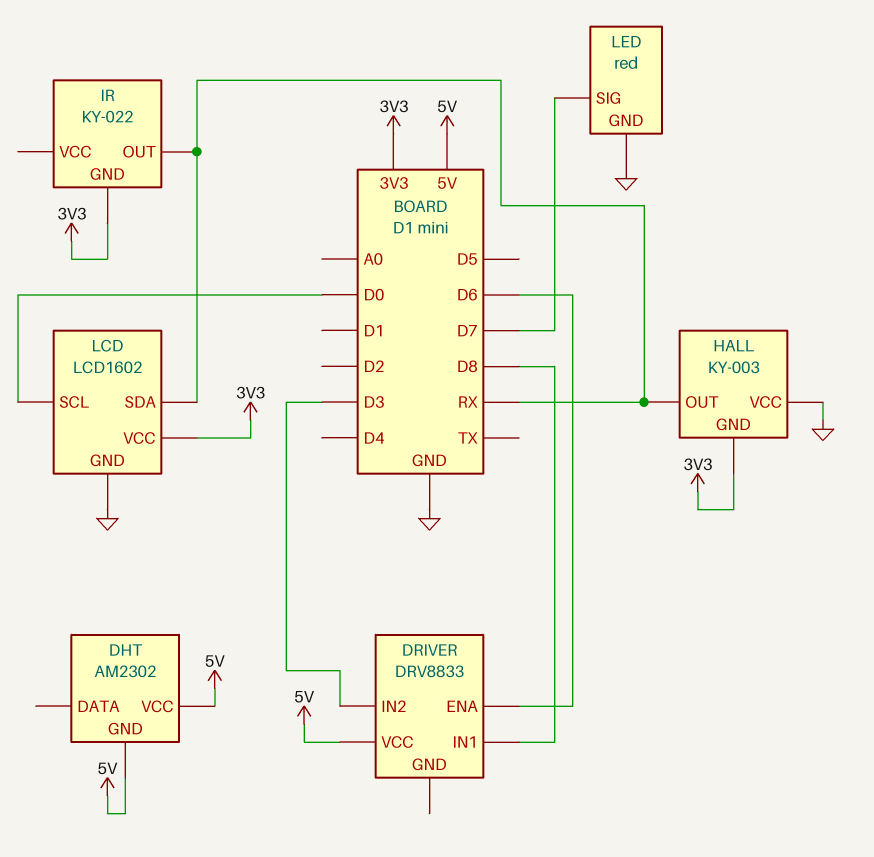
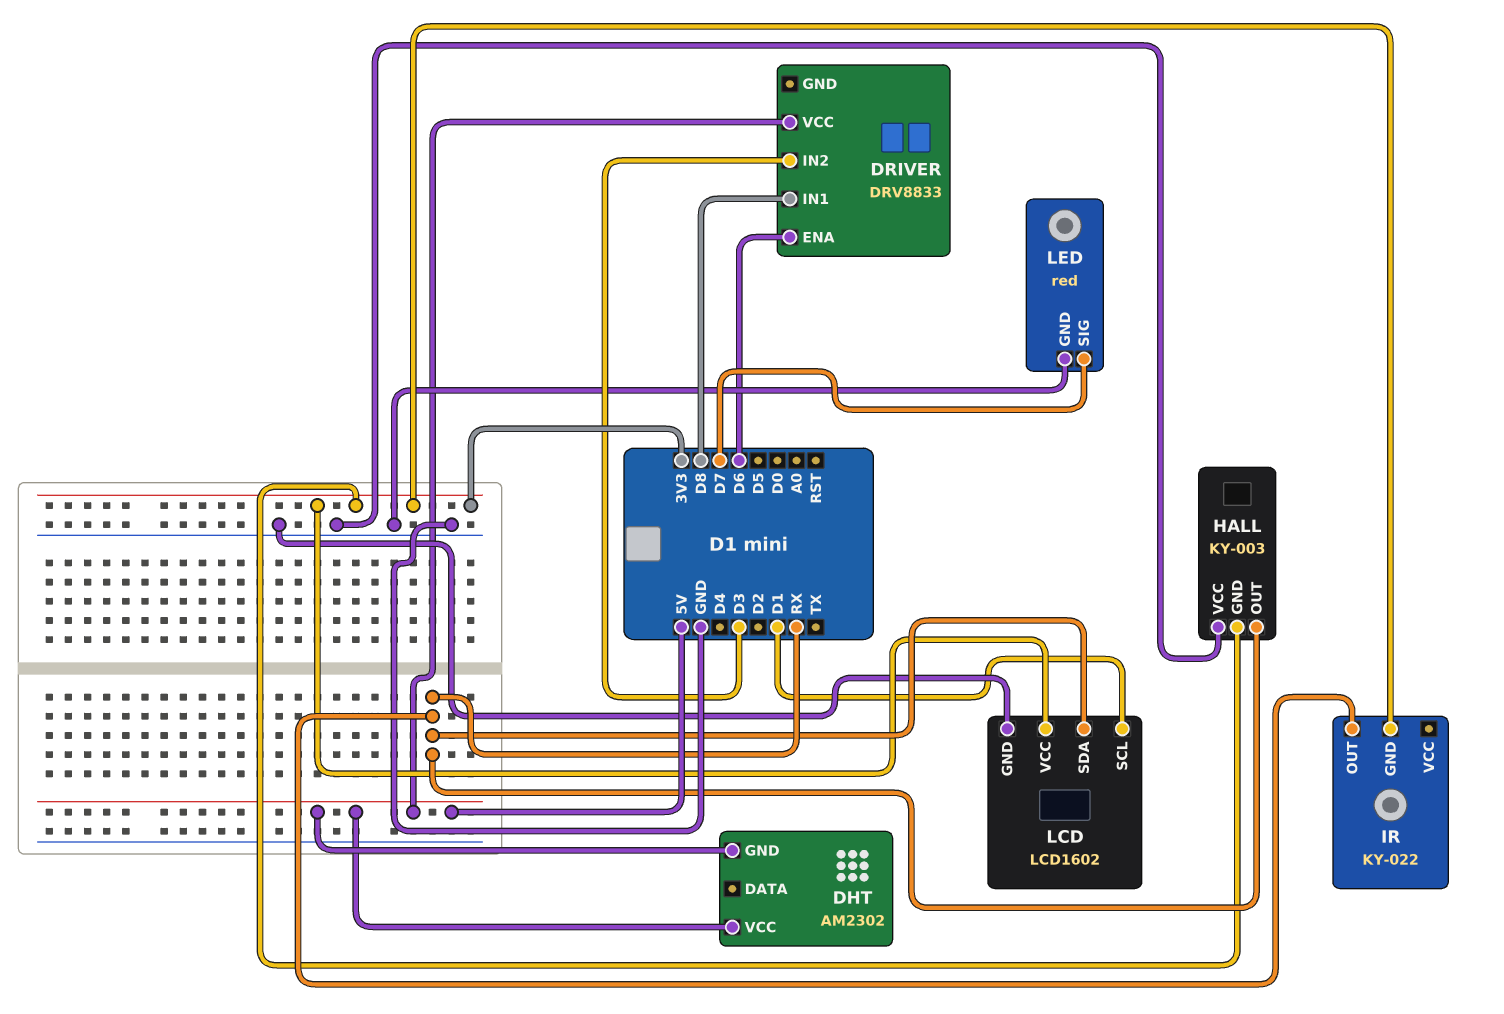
LCD pin SCL: D0 -> D1

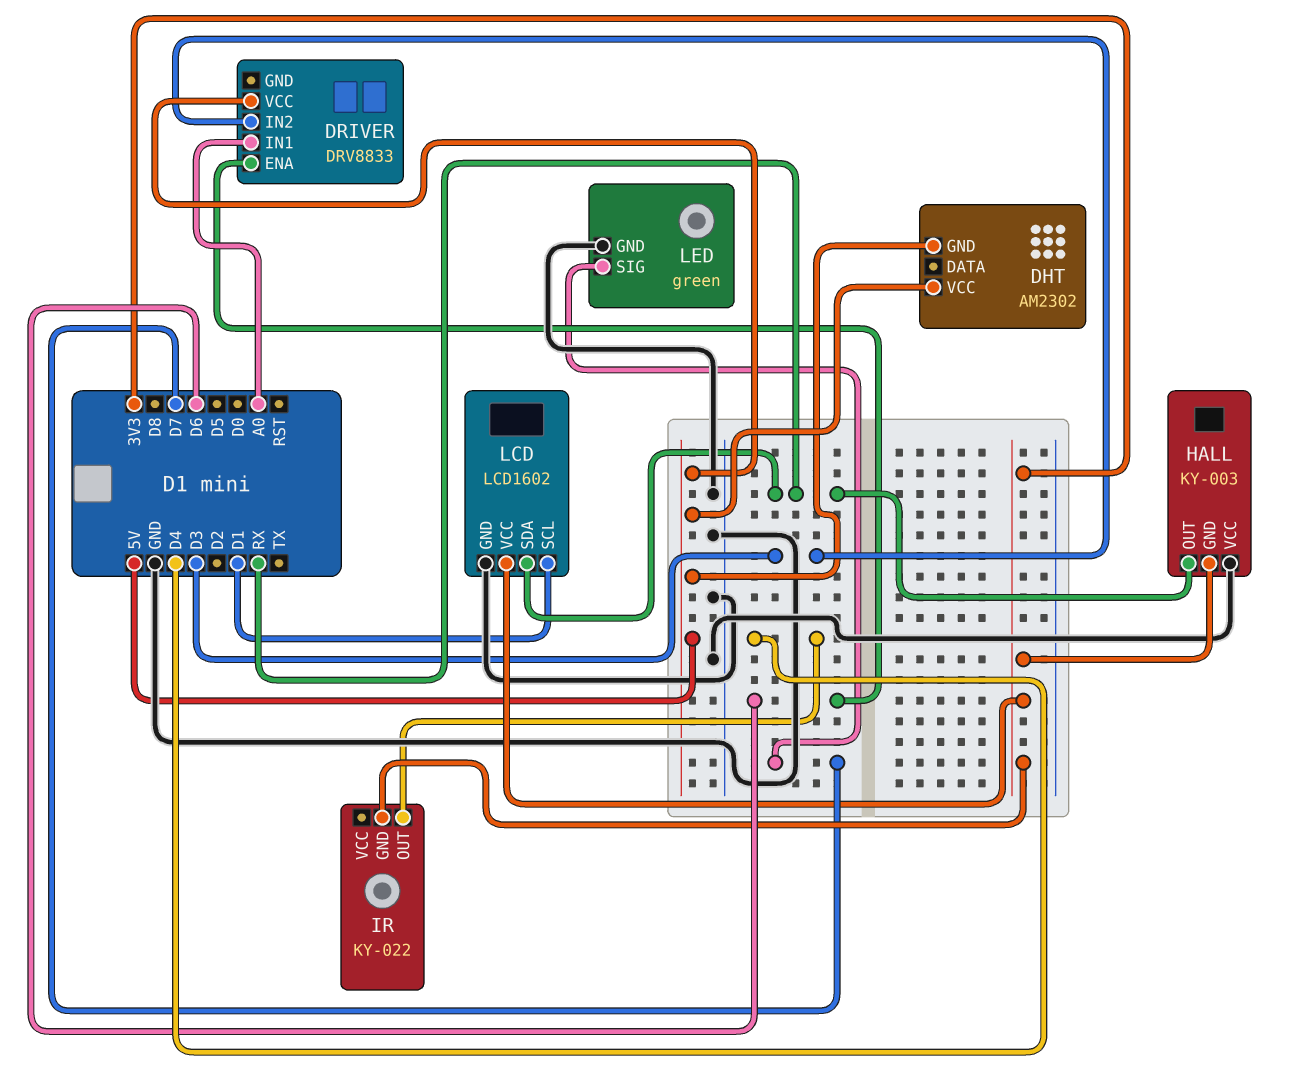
DRIVER pin IN1: D8 -> A0
IR pin OUT: RX -> D4
LED: red -> green

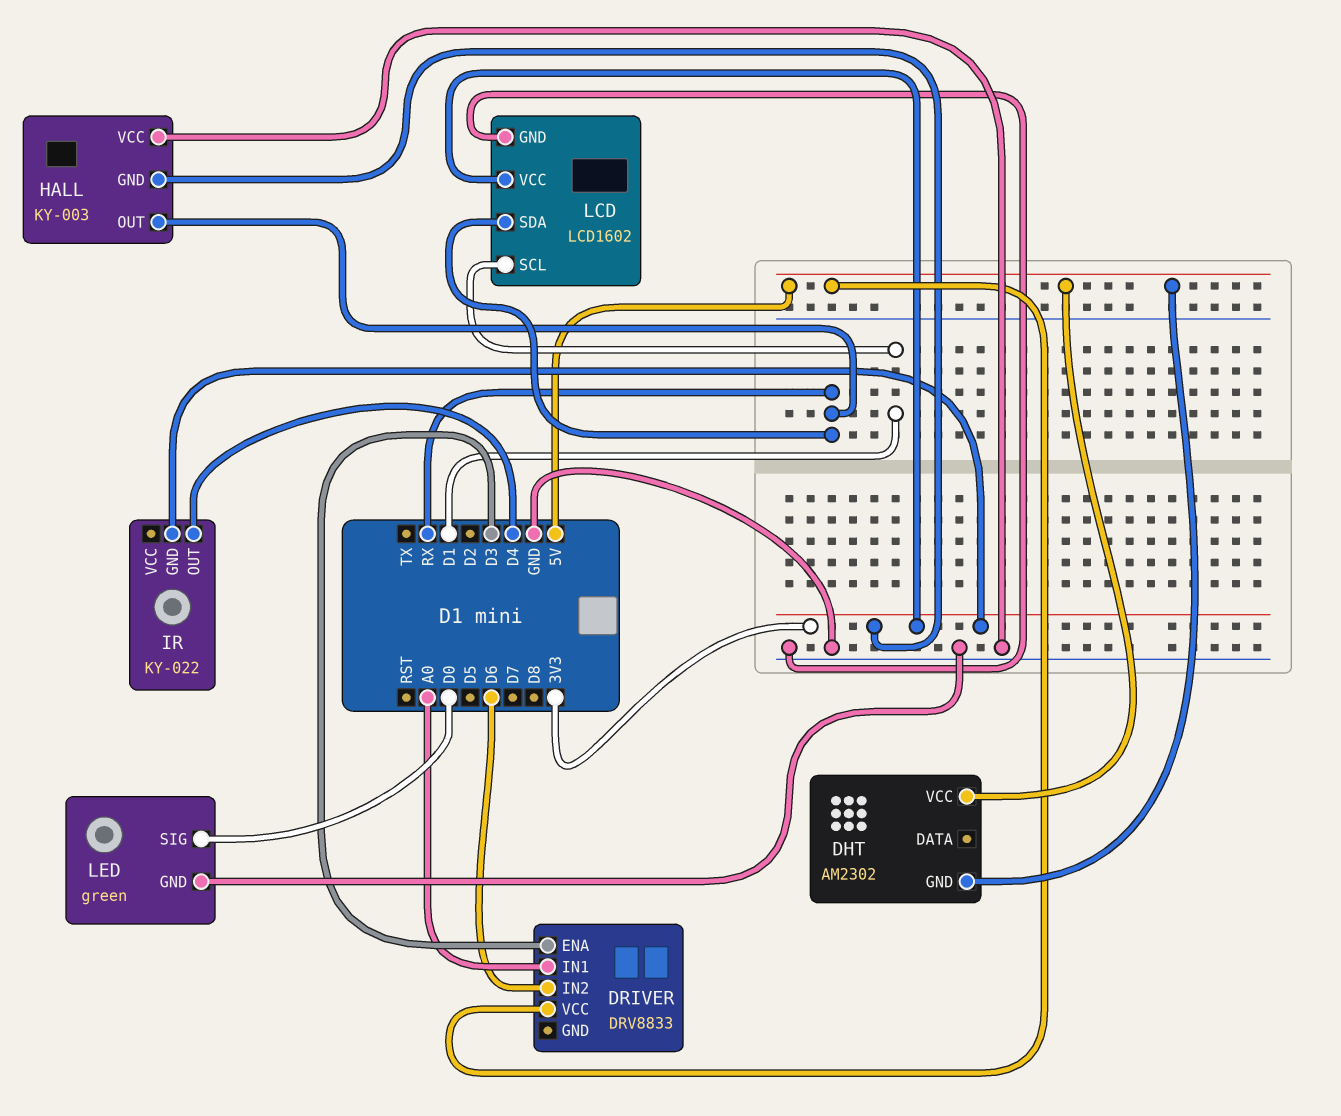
DRIVER pin ENA: D6 -> D3
DRIVER pin IN2: D3 -> D6
LED pin SIG: D7 -> D0

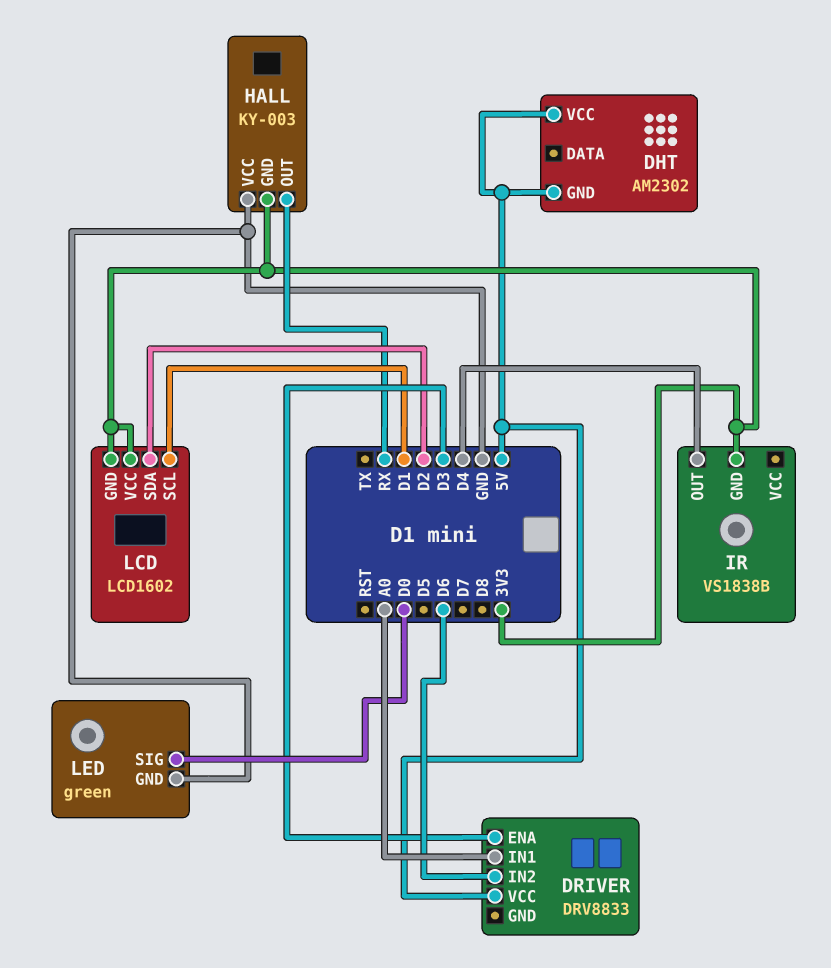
IR: KY-022 -> VS1838B
LCD pin GND: GND -> 3V3
LCD pin SDA: RX -> D2

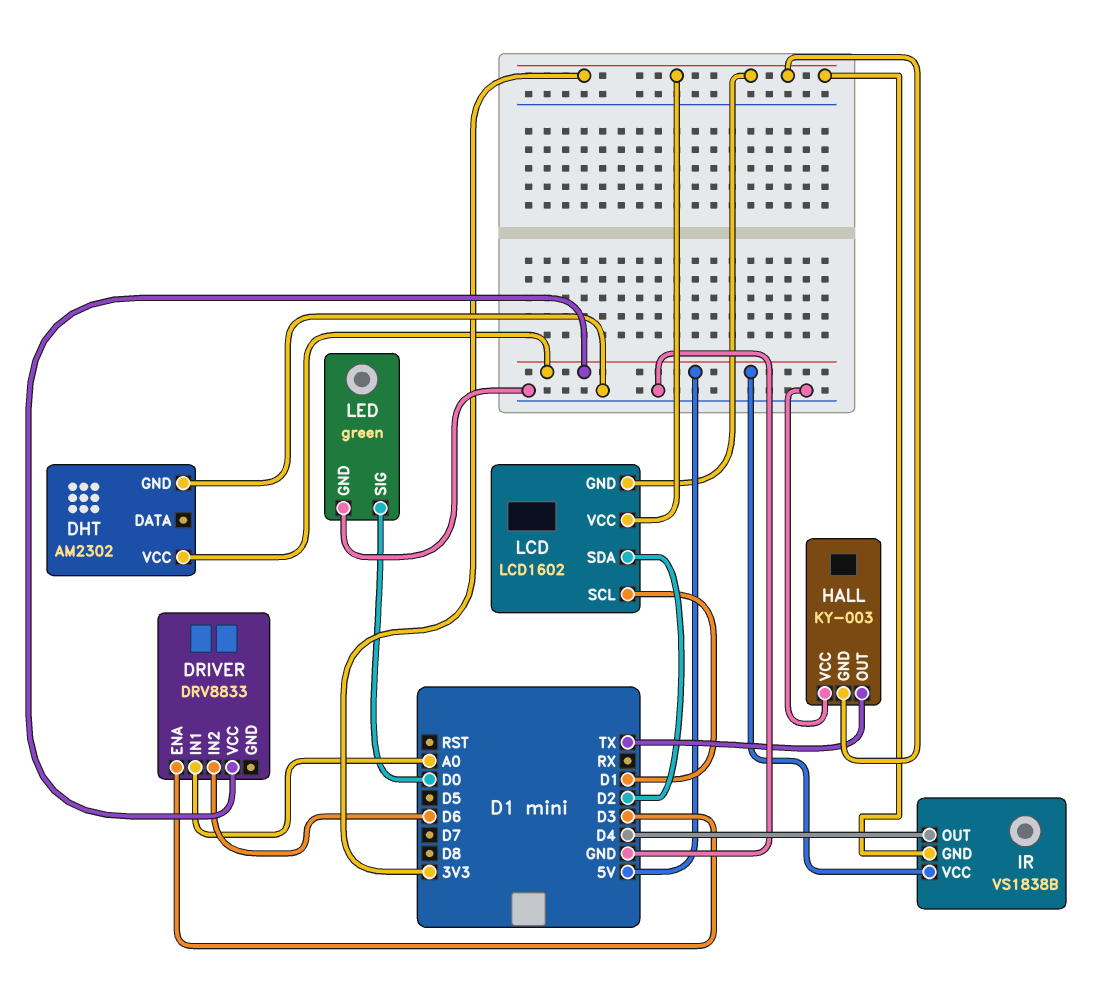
DHT pin GND: 5V -> GND
HALL pin OUT: RX -> TX
IR pin VCC: none -> 5V

